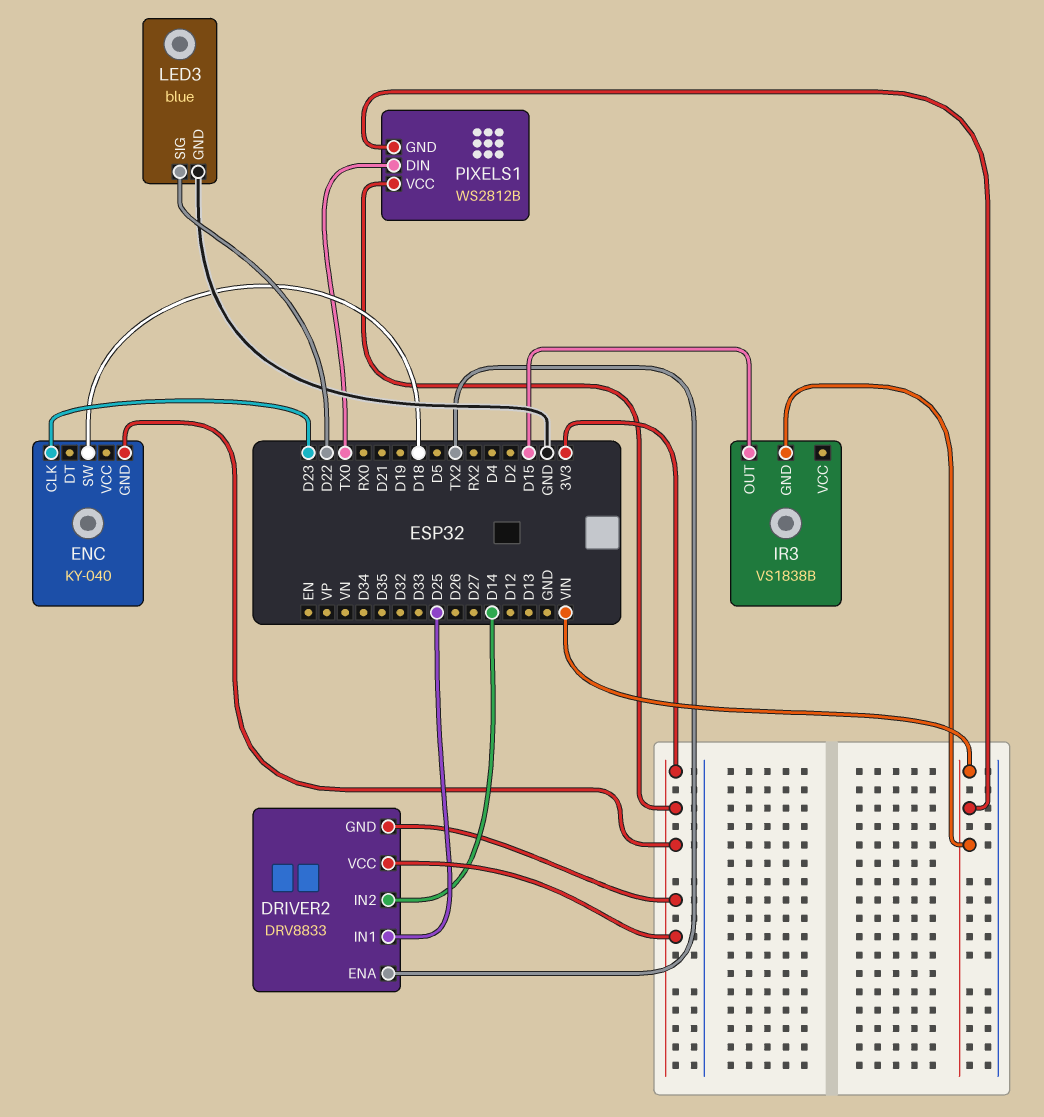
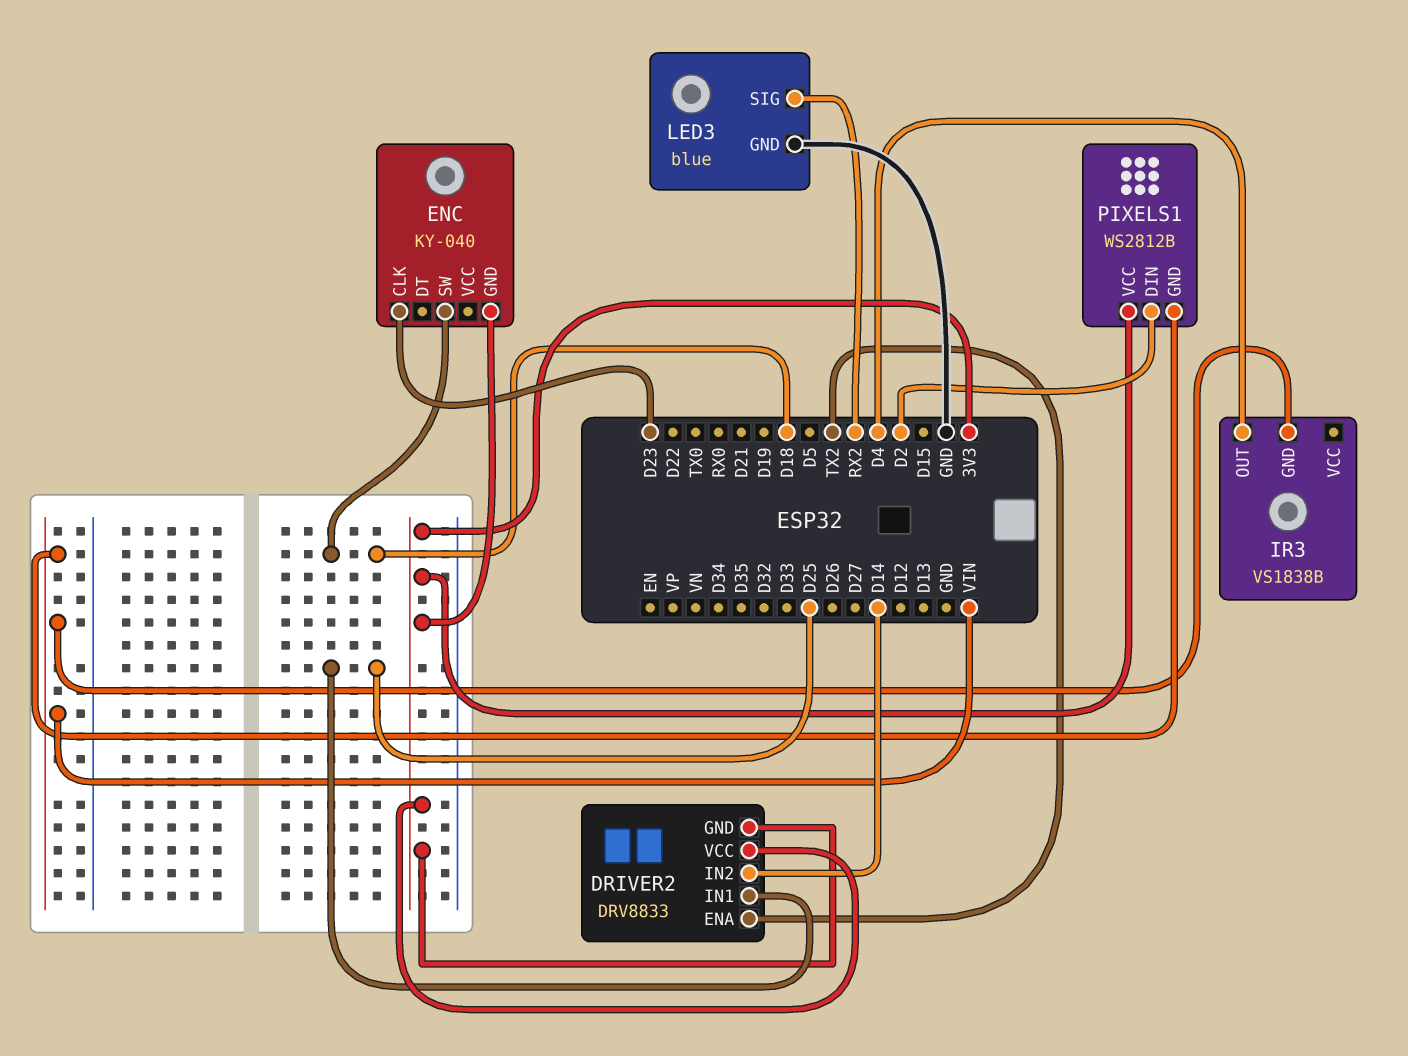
IR3 pin OUT: D15 -> D4
LED3 pin SIG: D22 -> RX2
PIXELS1 pin DIN: TX0 -> D2

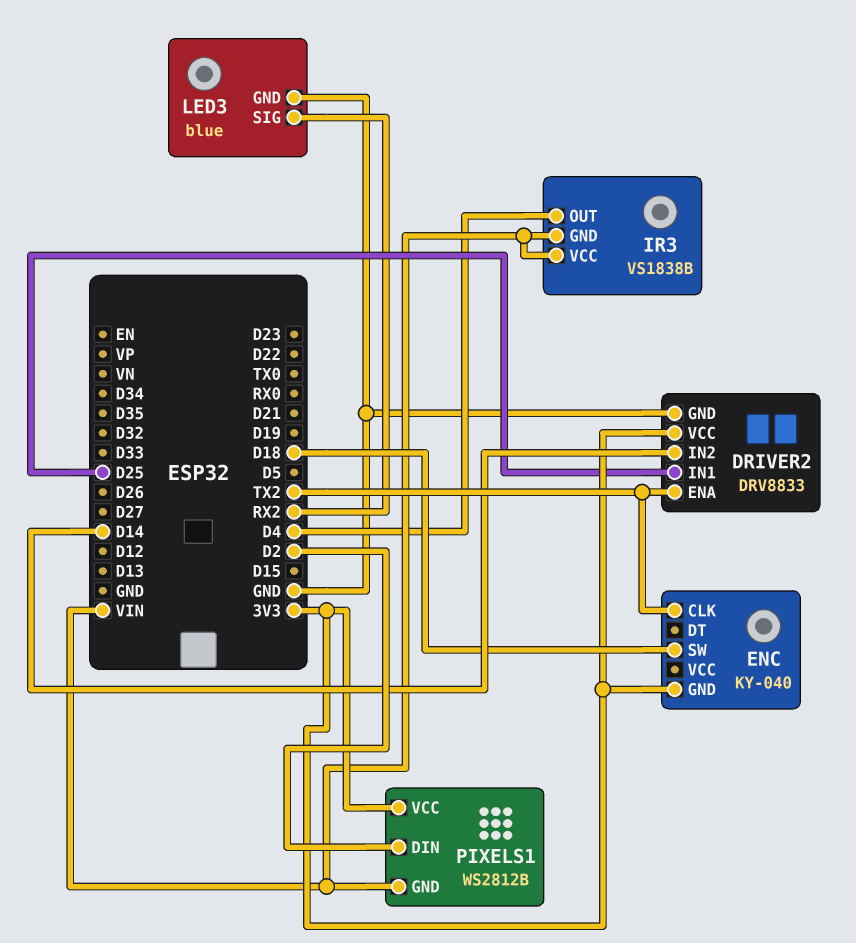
DRIVER2 pin GND: 3V3 -> GND
ENC pin CLK: D23 -> TX2
IR3 pin VCC: none -> VIN

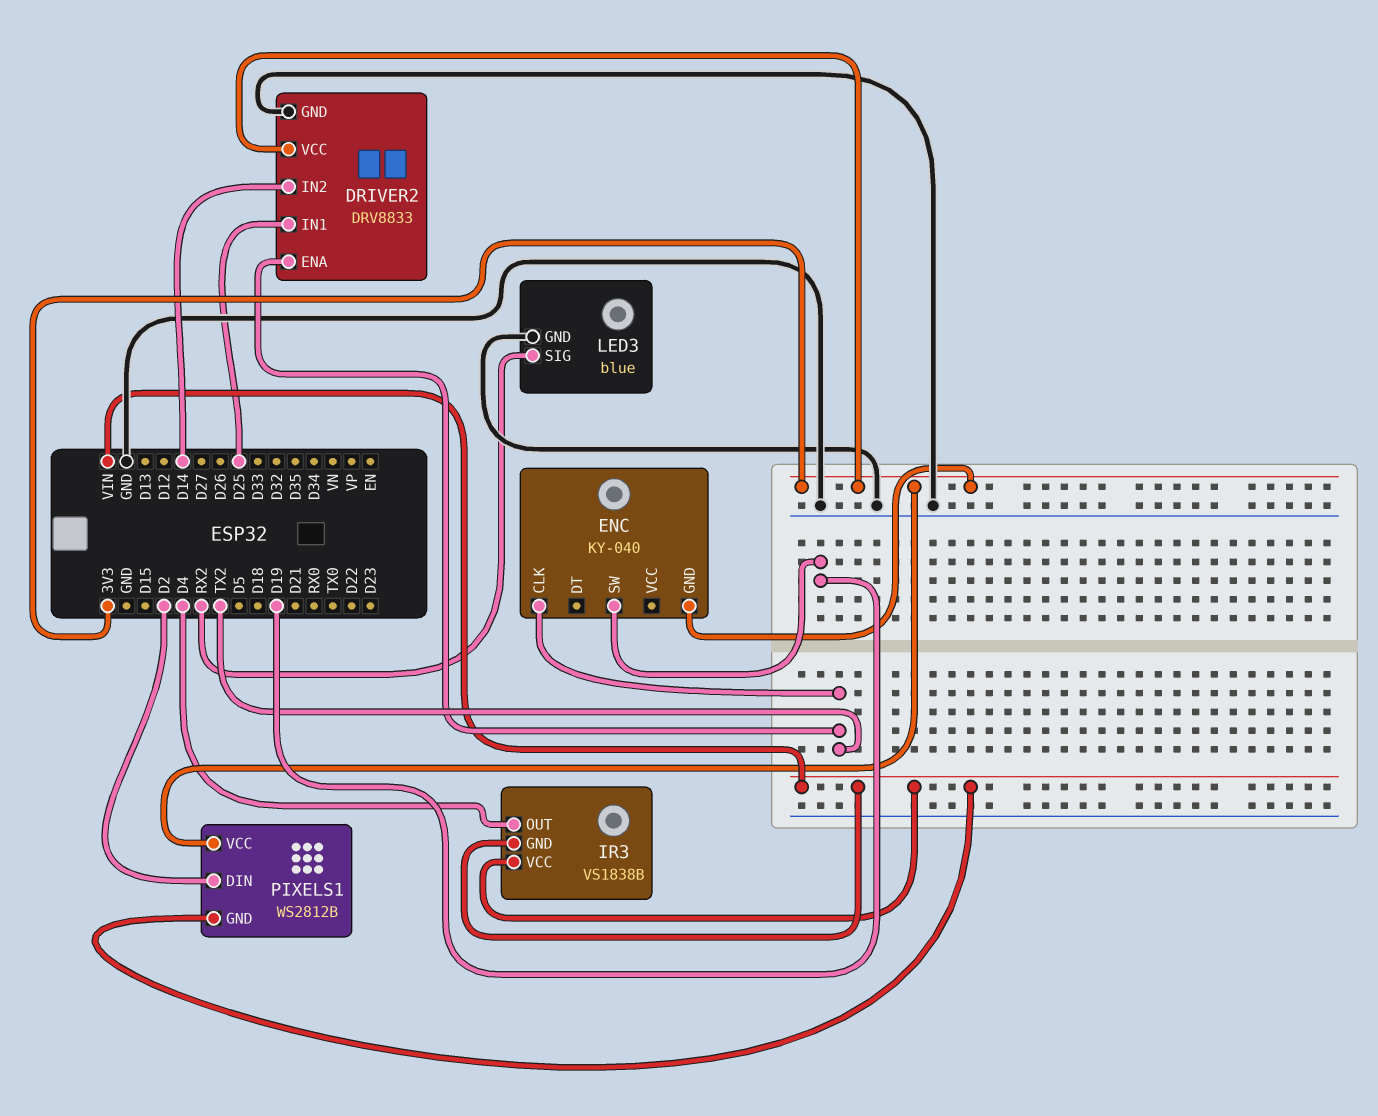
ENC pin SW: D18 -> D19

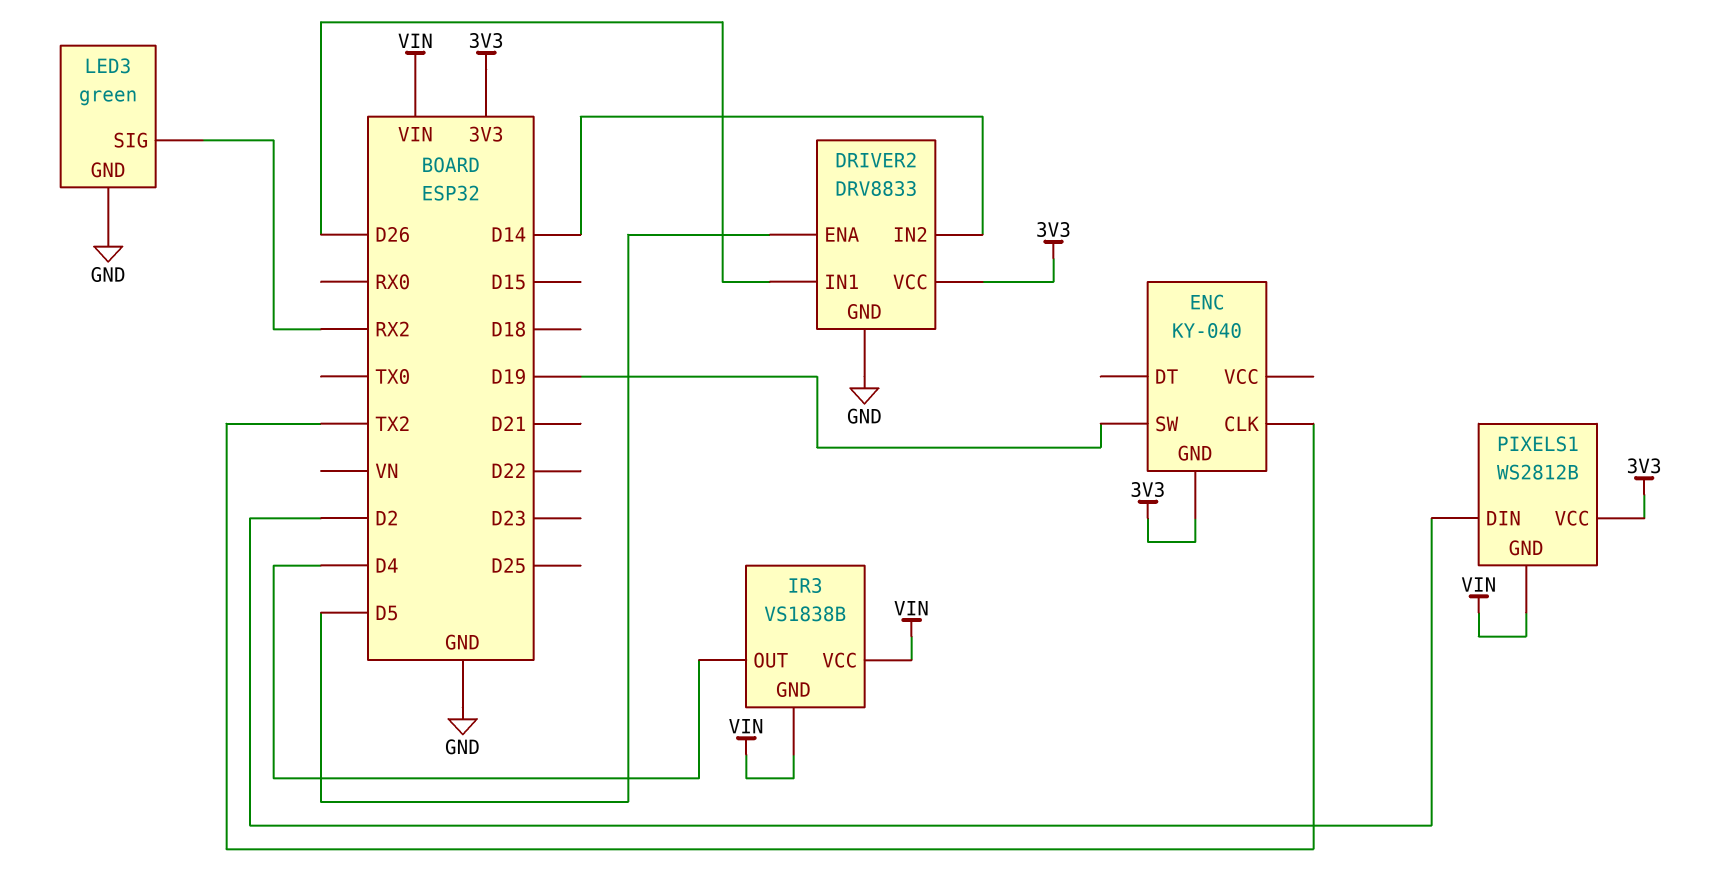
DRIVER2 pin ENA: TX2 -> D5
DRIVER2 pin IN1: D25 -> D26
LED3: blue -> green

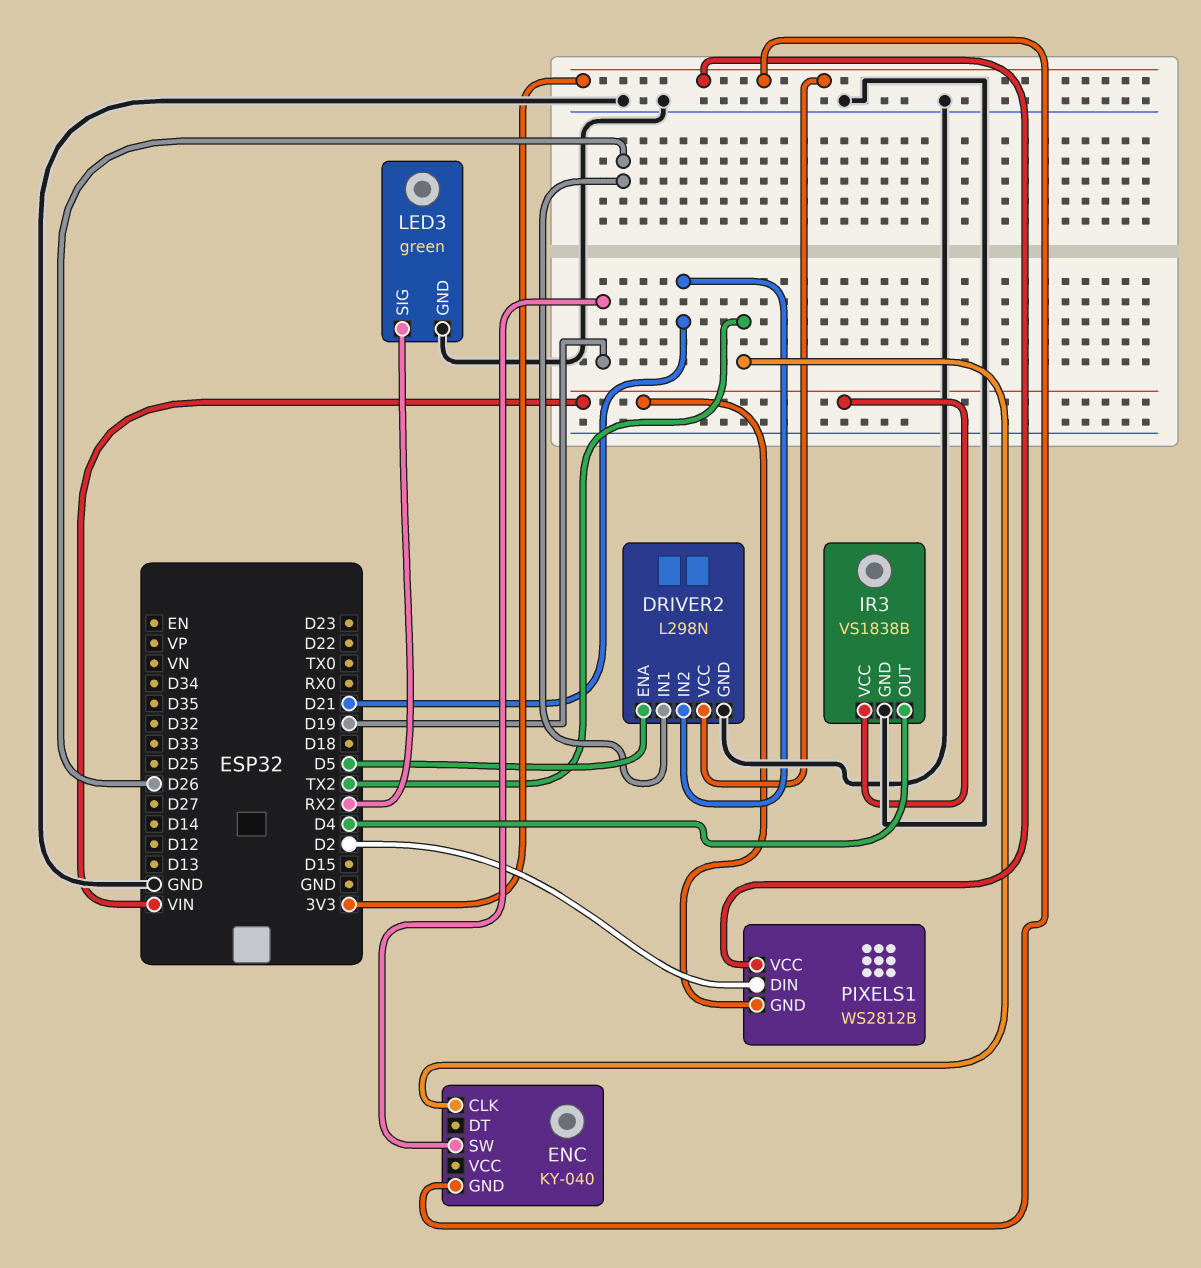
DRIVER2: DRV8833 -> L298N
DRIVER2 pin IN2: D14 -> D21
IR3 pin GND: VIN -> GND

